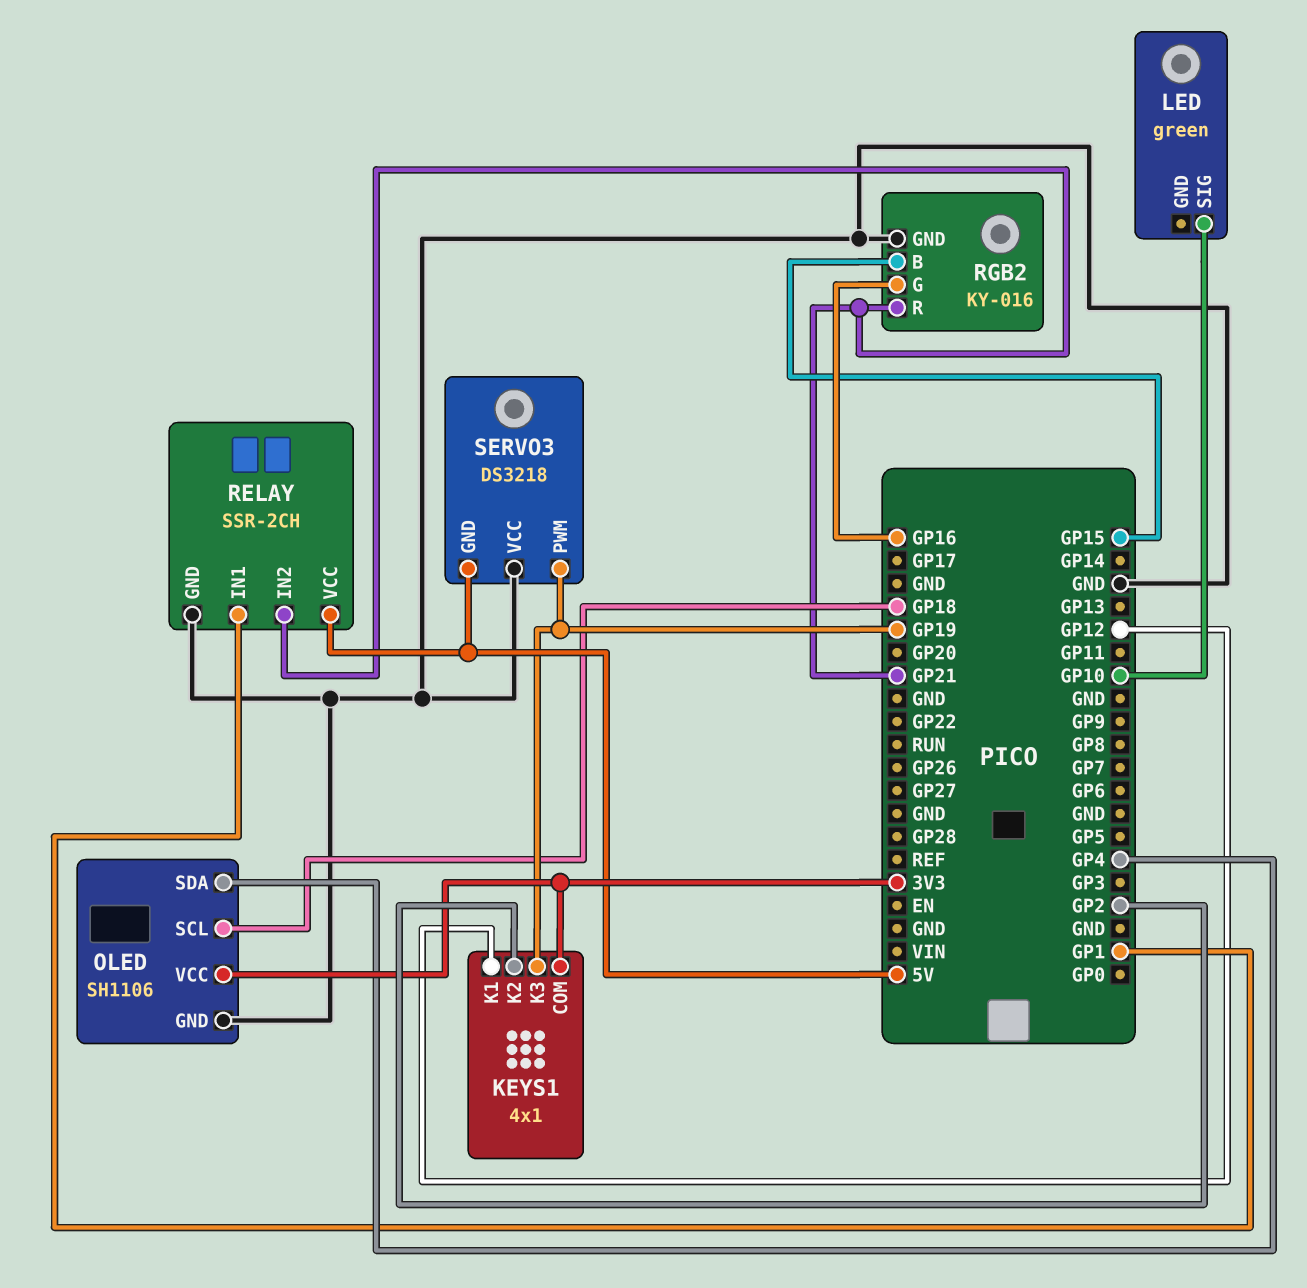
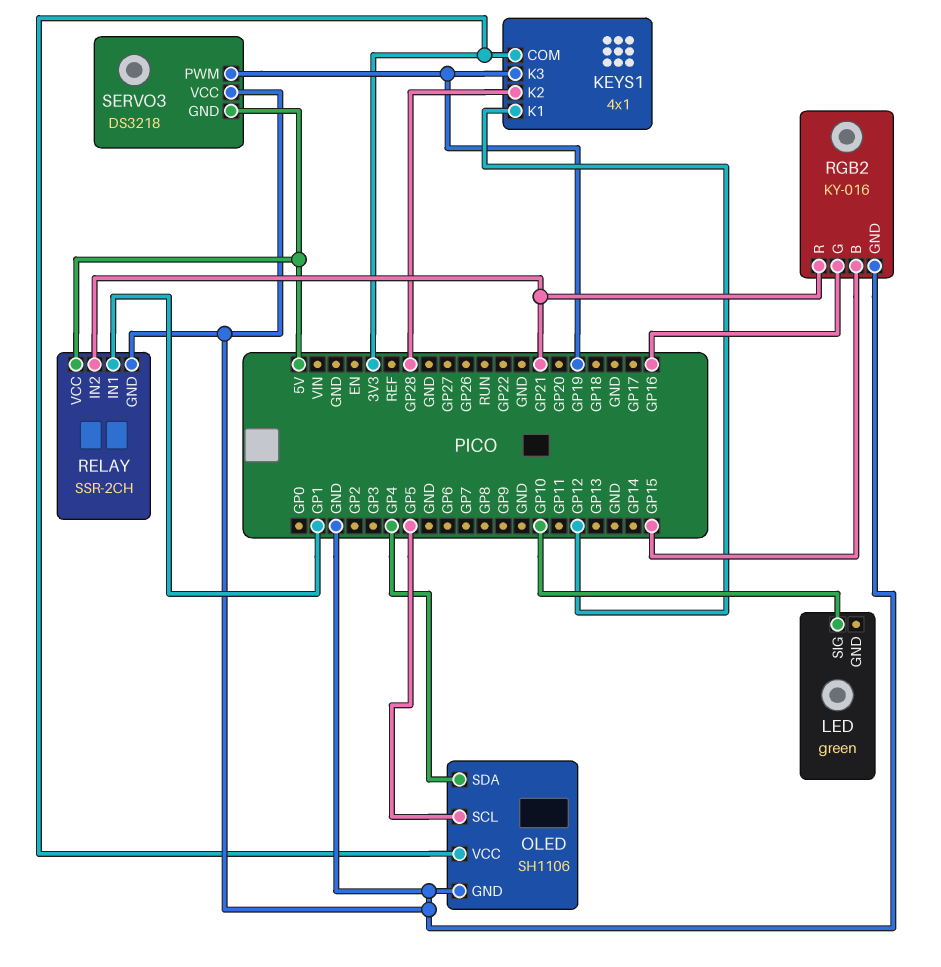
KEYS1 pin K2: GP2 -> GP28
OLED pin SCL: GP18 -> GP5

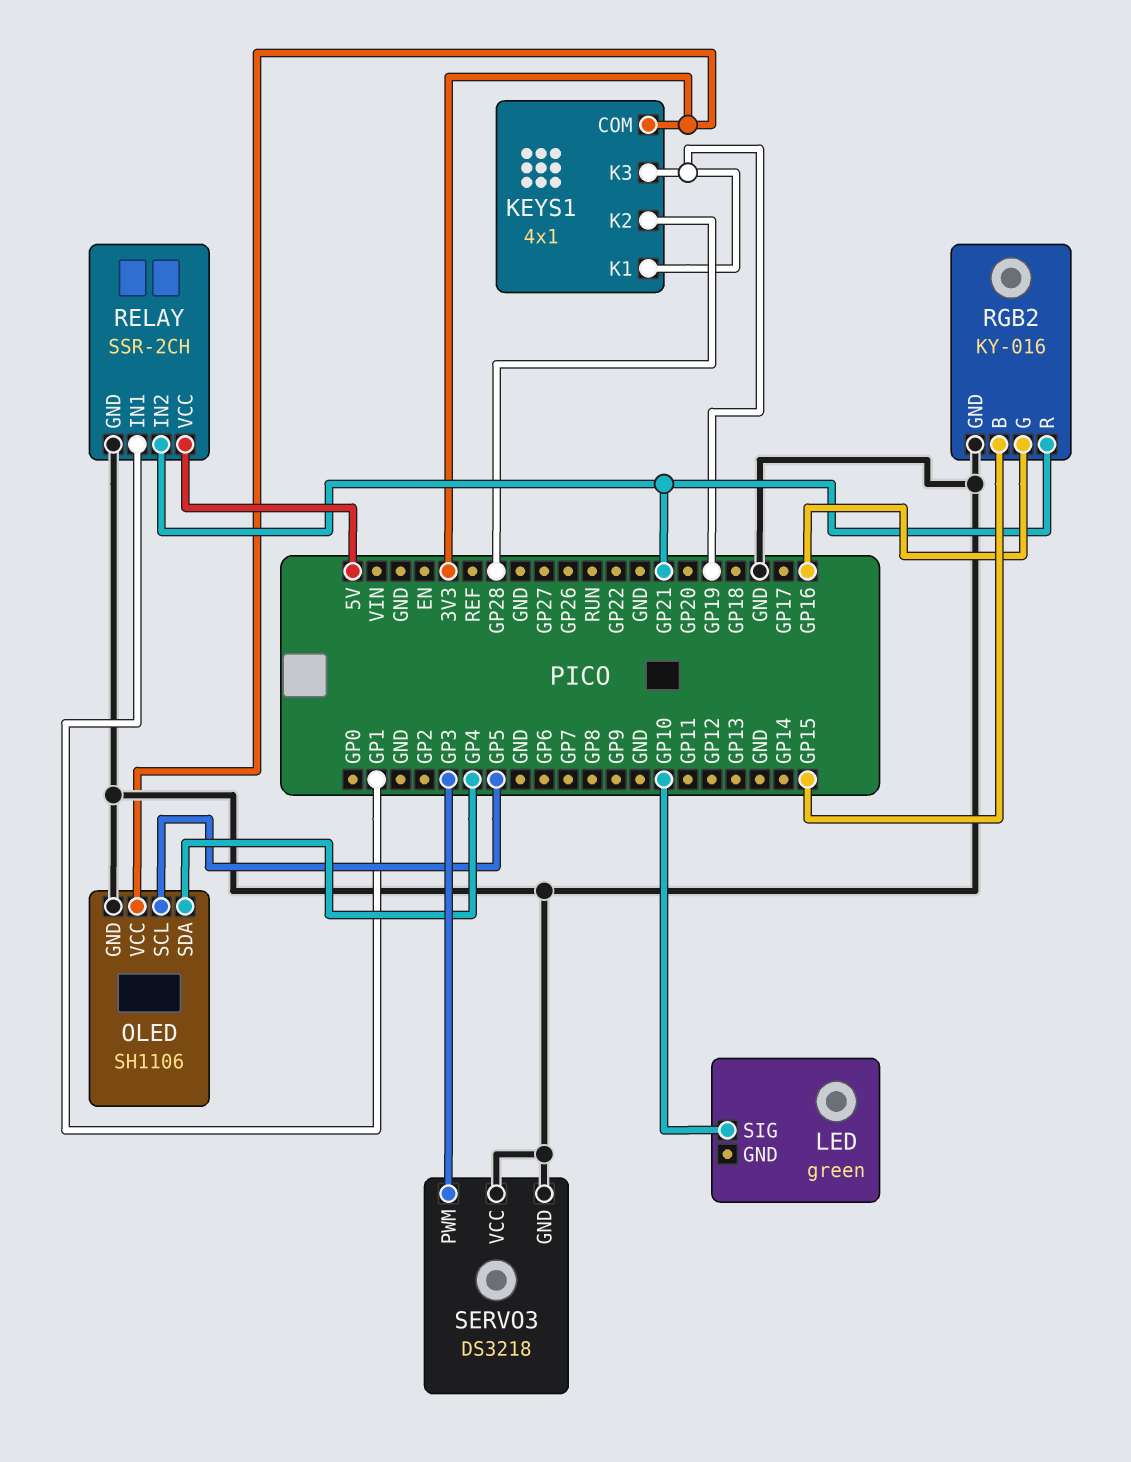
KEYS1 pin K1: GP12 -> GP19
SERVO3 pin GND: 5V -> GND
SERVO3 pin PWM: GP19 -> GP3

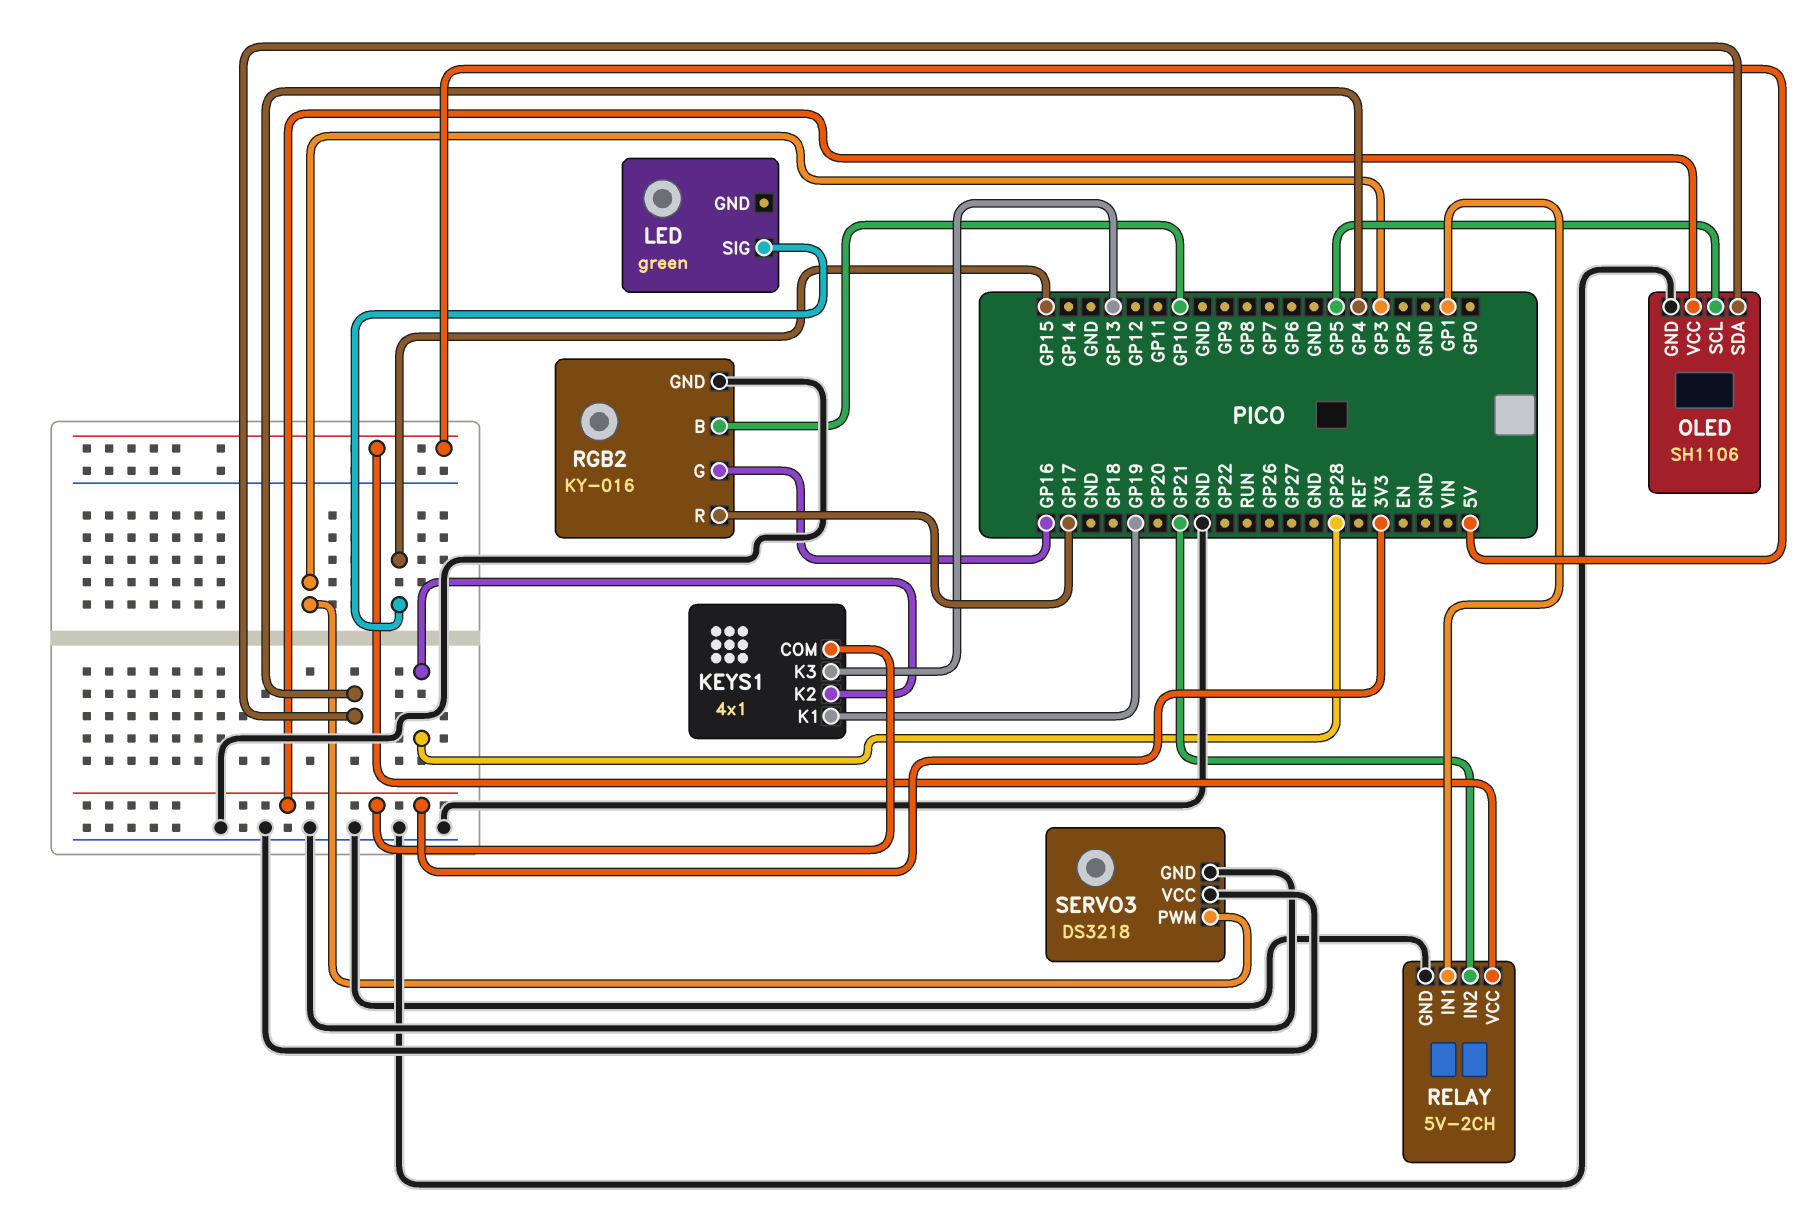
KEYS1 pin K3: GP19 -> GP13
LED pin SIG: GP10 -> GP15
RELAY: SSR-2CH -> 5V-2CH
RGB2 pin B: GP15 -> GP10
RGB2 pin R: GP21 -> GP17

